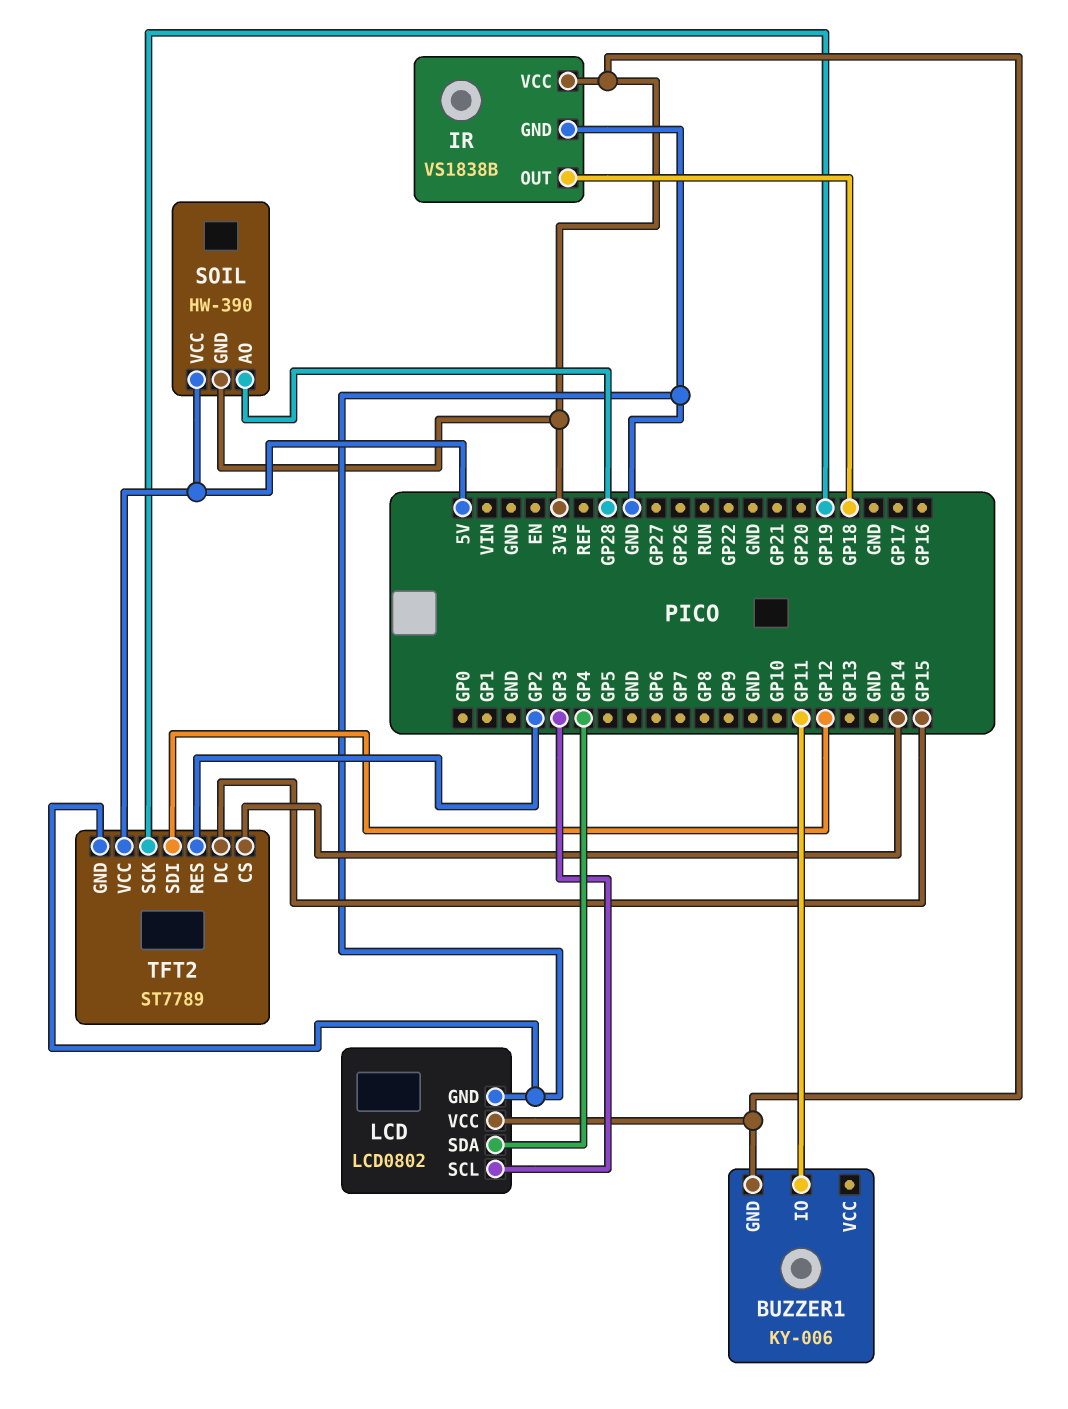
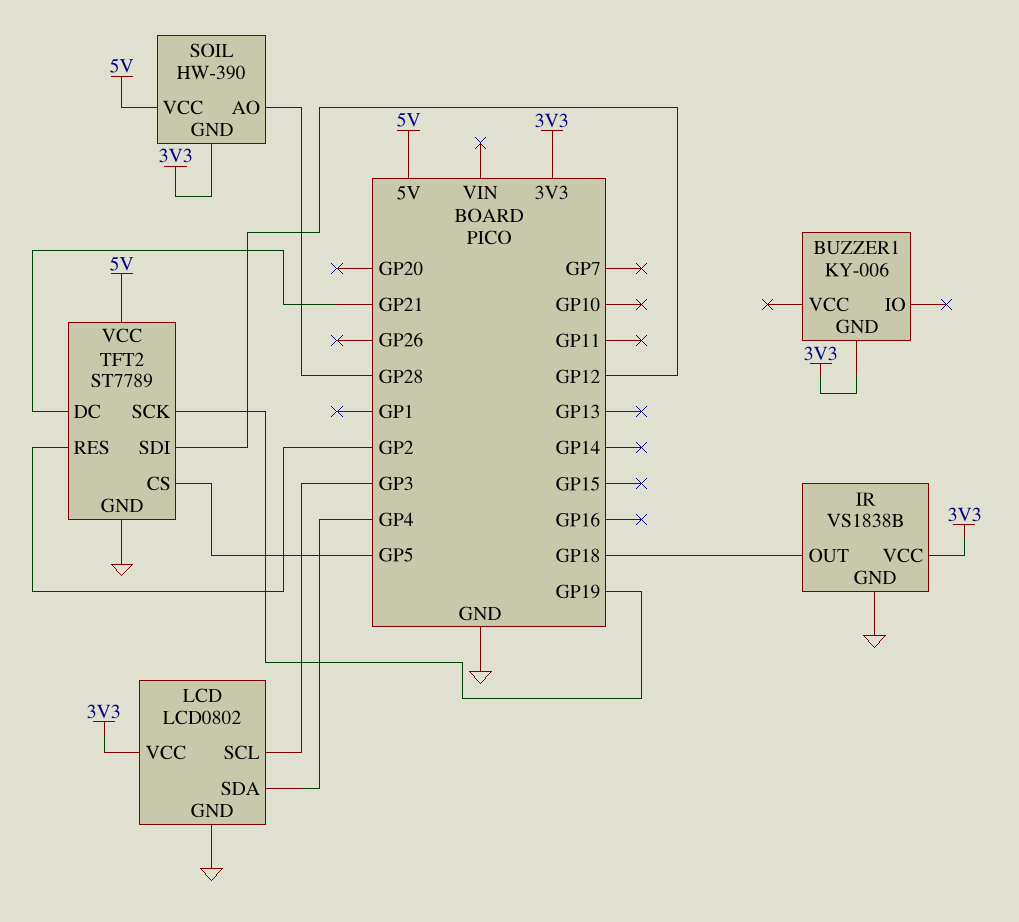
BUZZER1 pin IO: GP11 -> none
TFT2 pin CS: GP14 -> GP5
TFT2 pin DC: GP15 -> GP21

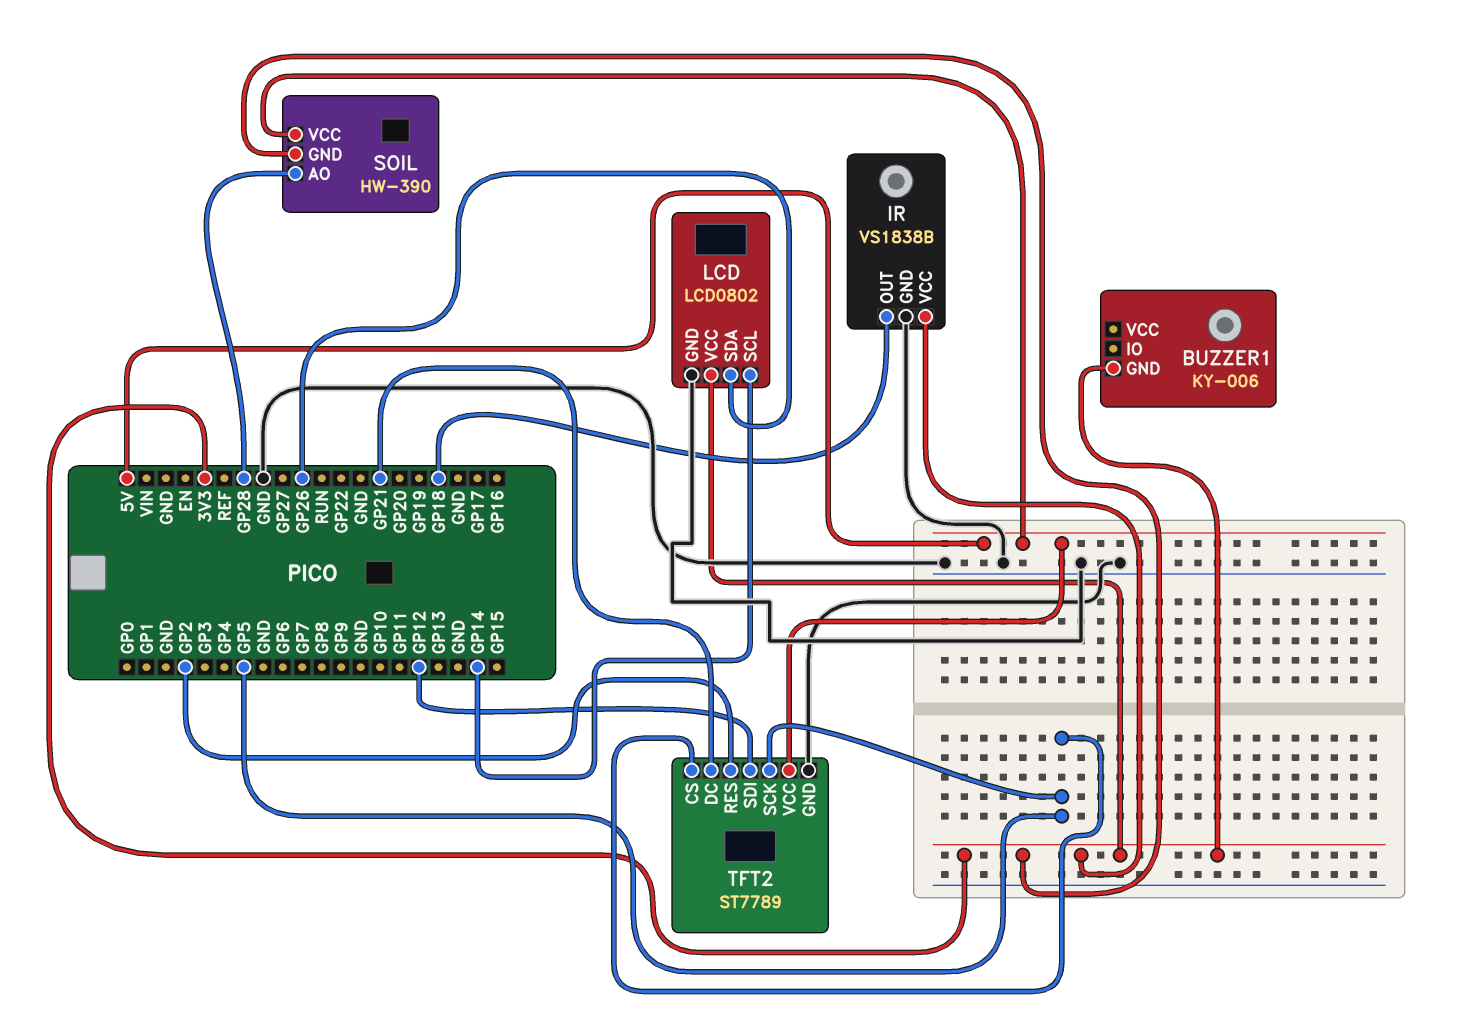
LCD pin SCL: GP3 -> GP14
LCD pin SDA: GP4 -> GP26
TFT2 pin SCK: GP19 -> GP5

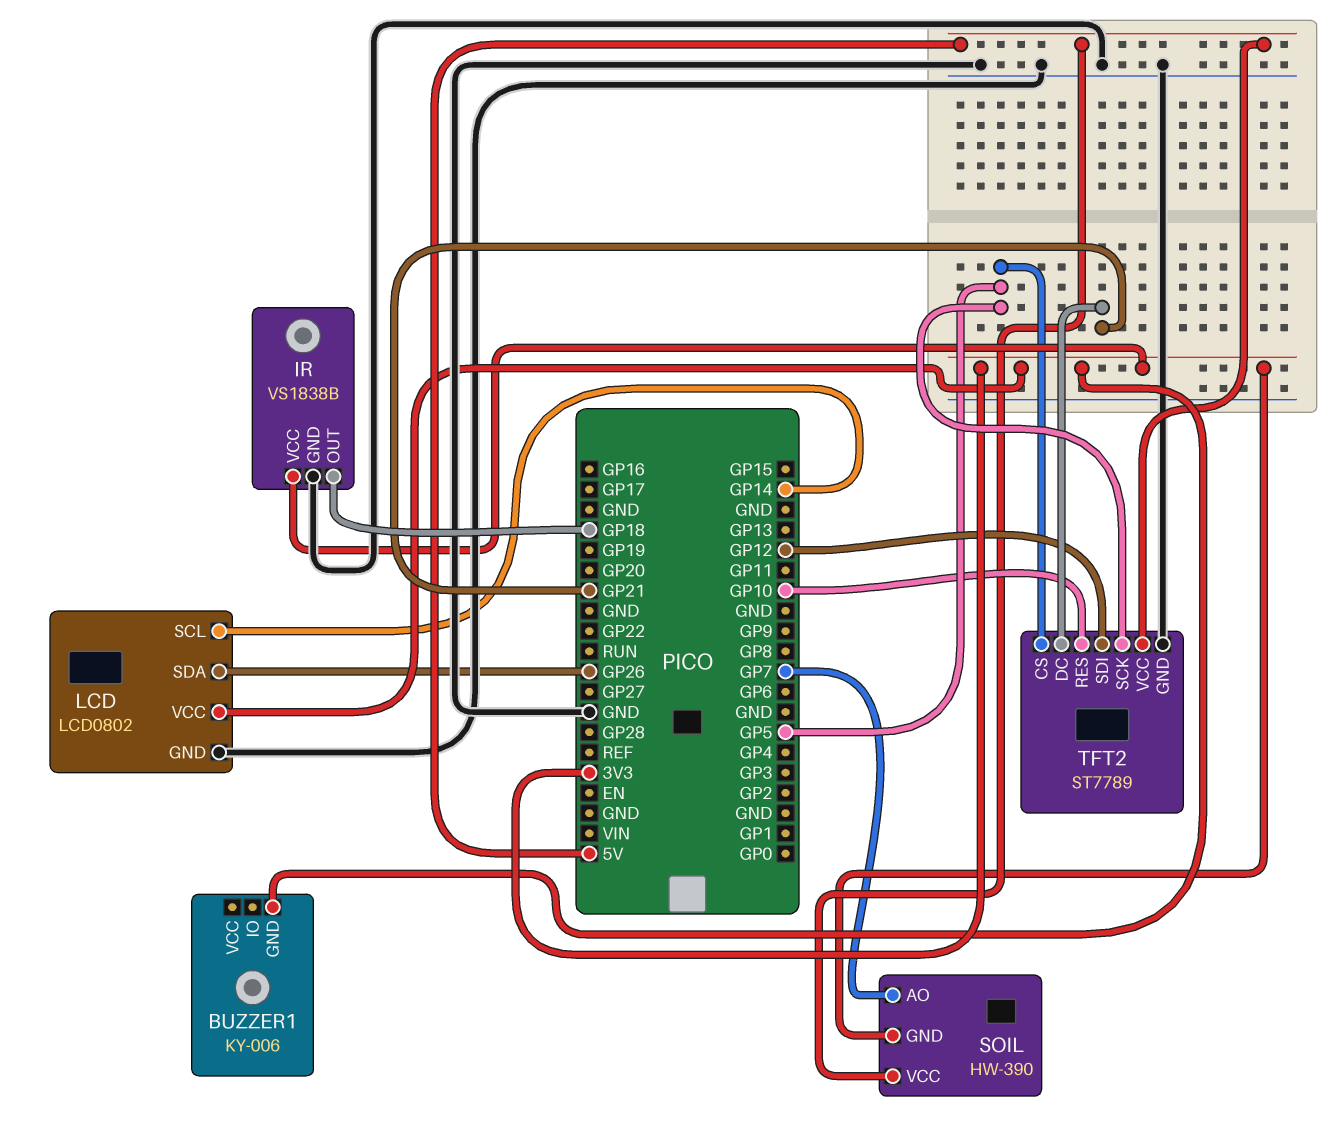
SOIL pin AO: GP28 -> GP7
TFT2 pin RES: GP2 -> GP10

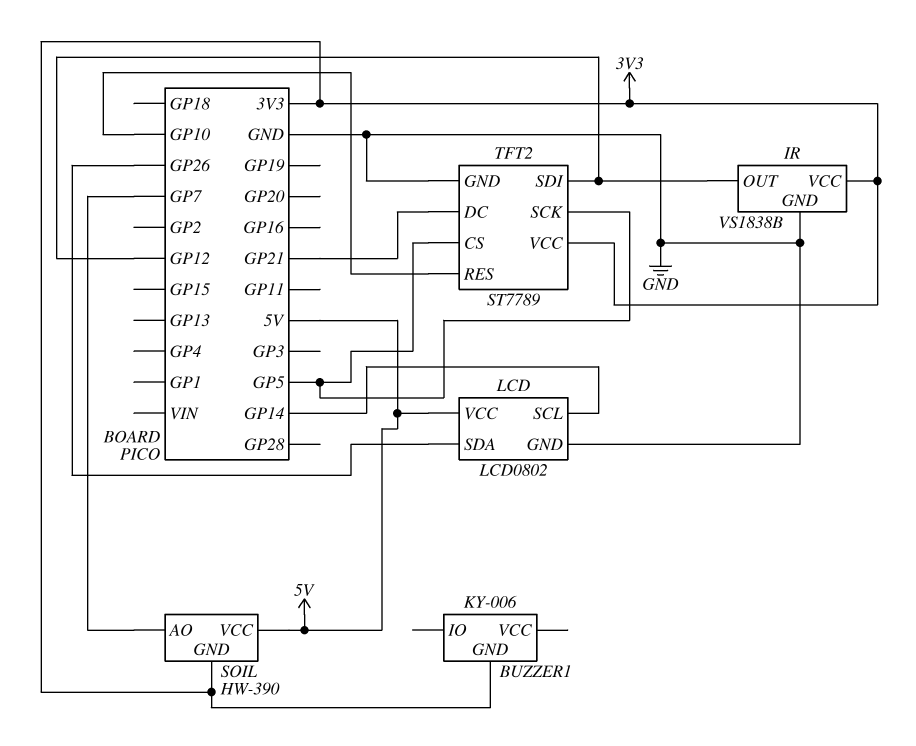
IR pin OUT: GP18 -> GP12
LCD pin VCC: 3V3 -> 5V
TFT2 pin VCC: 5V -> 3V3

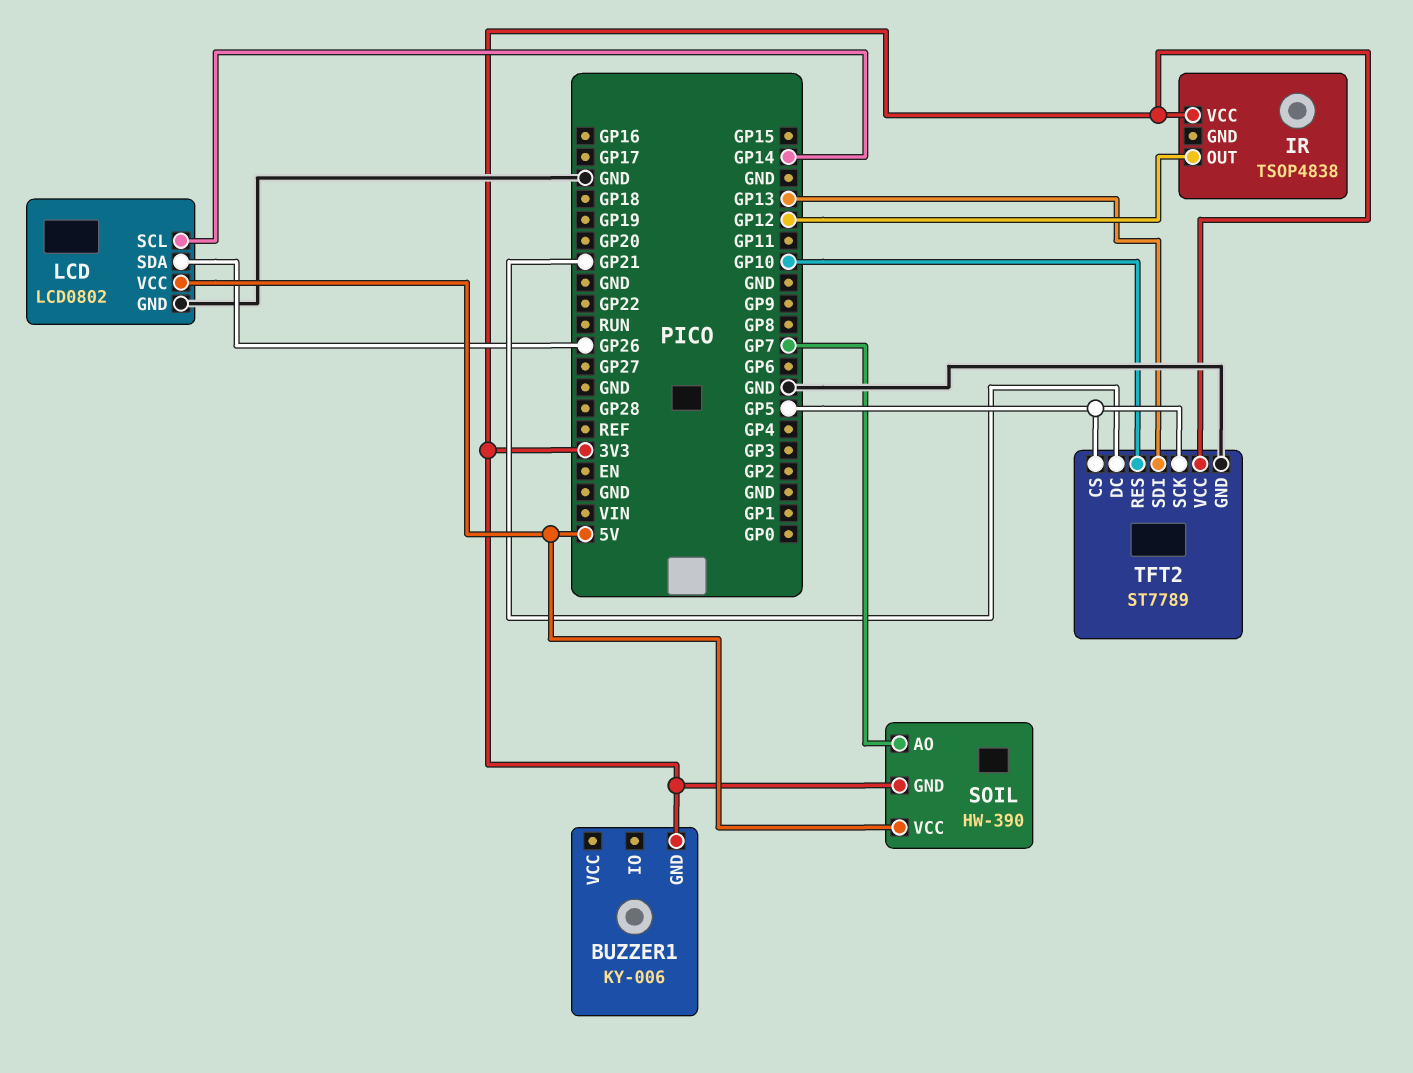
IR: VS1838B -> TSOP4838
IR pin GND: GND -> none
TFT2 pin SDI: GP12 -> GP13

